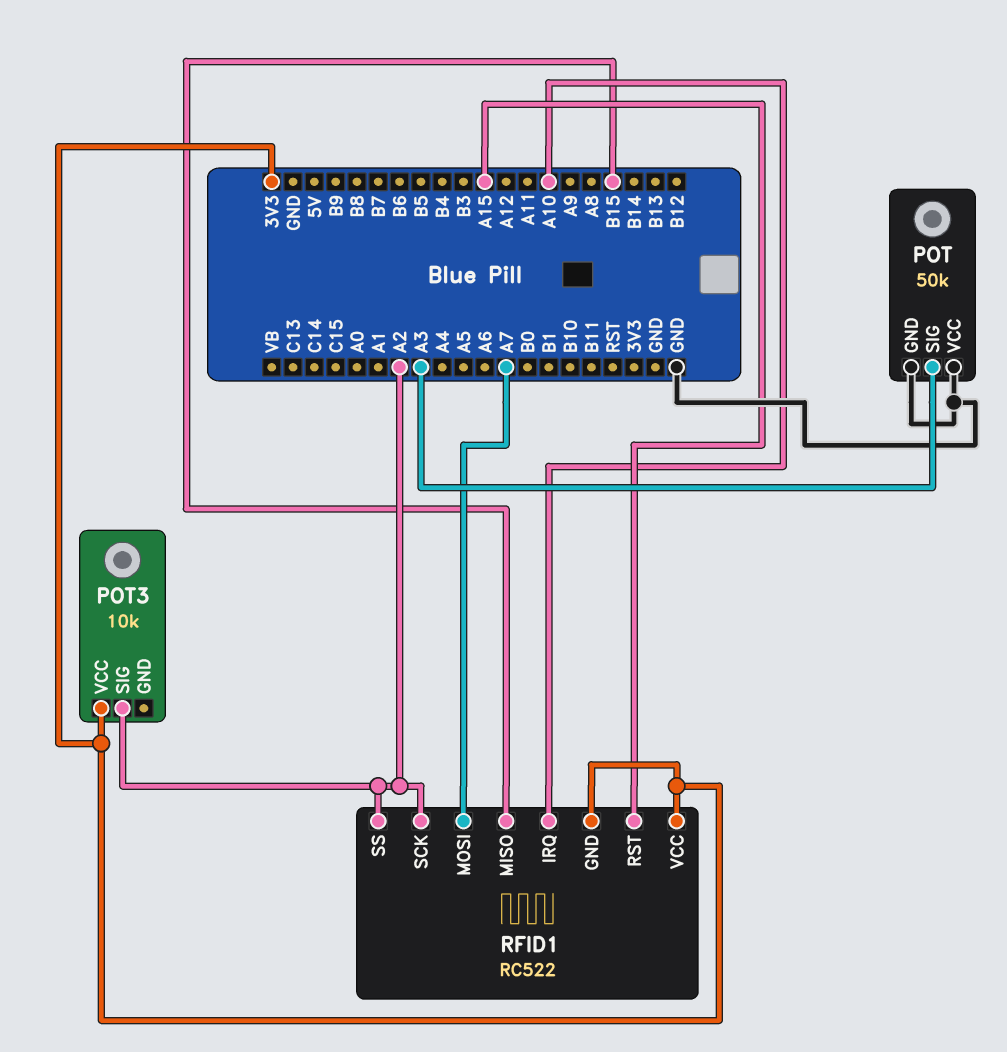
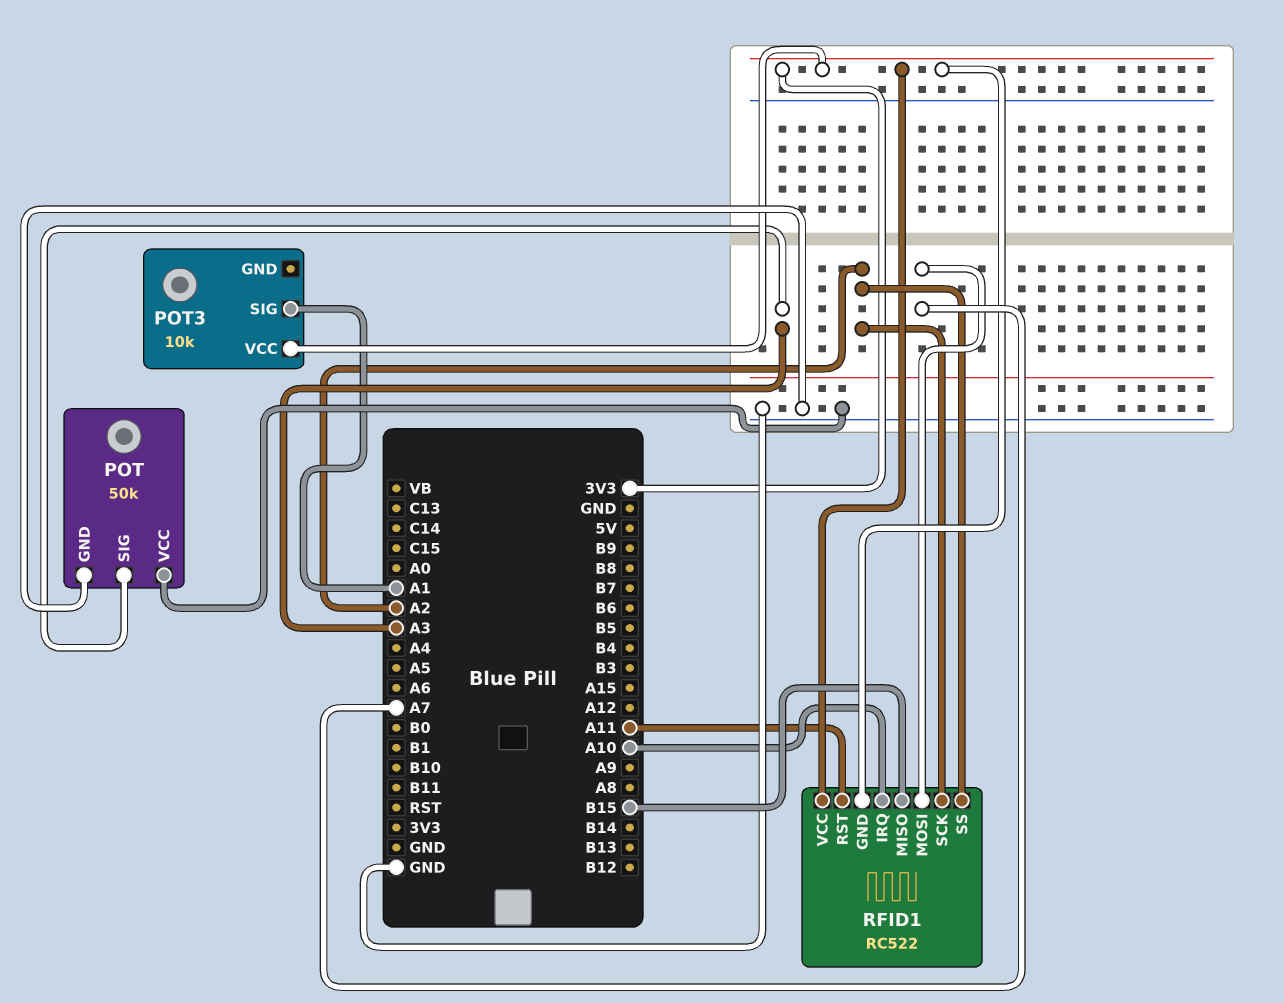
POT3 pin SIG: A2 -> A1
RFID1 pin RST: A15 -> A11

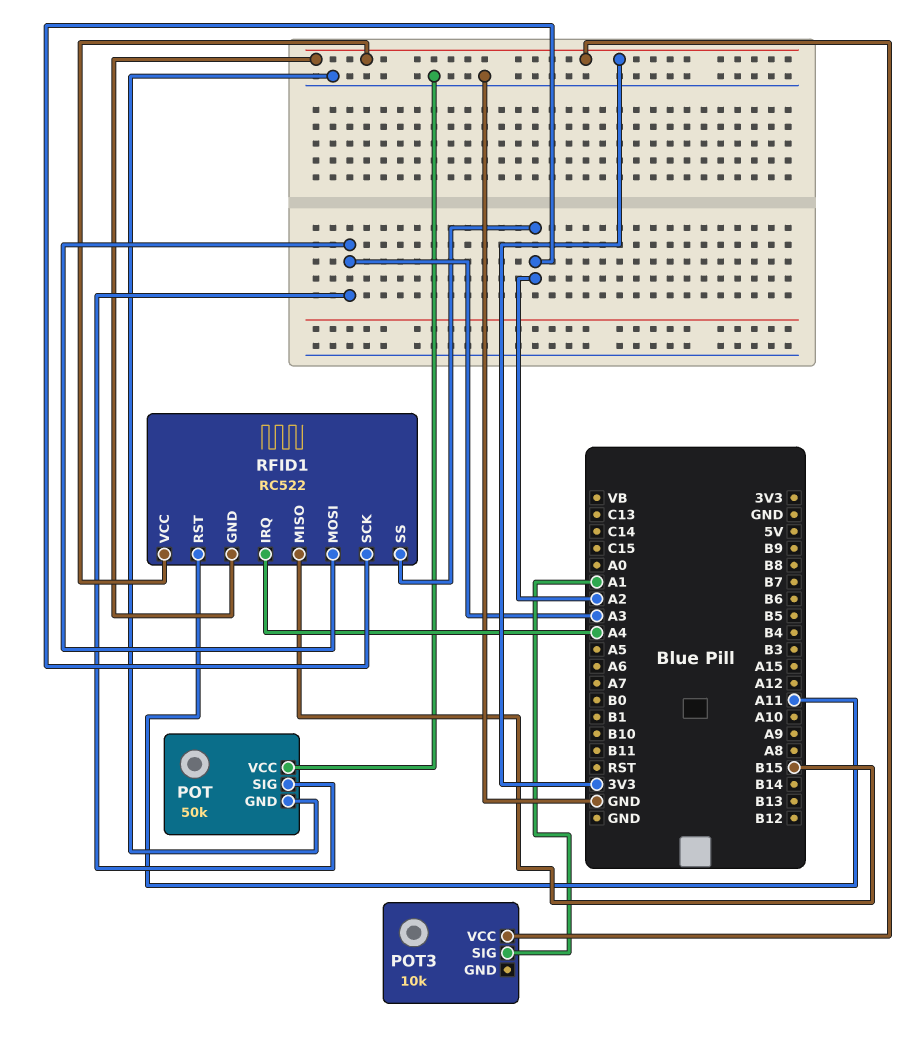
RFID1 pin IRQ: A10 -> A4
RFID1 pin MOSI: A7 -> A3

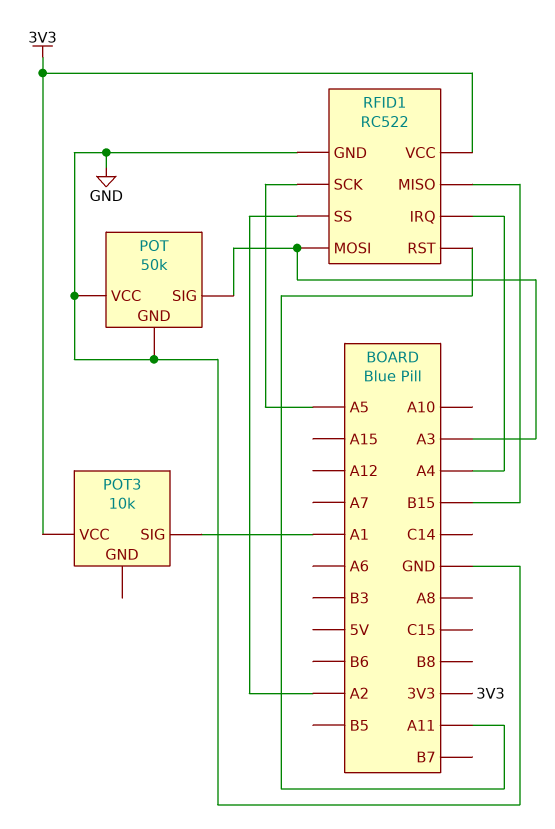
RFID1 pin GND: 3V3 -> GND
RFID1 pin SCK: A2 -> A5

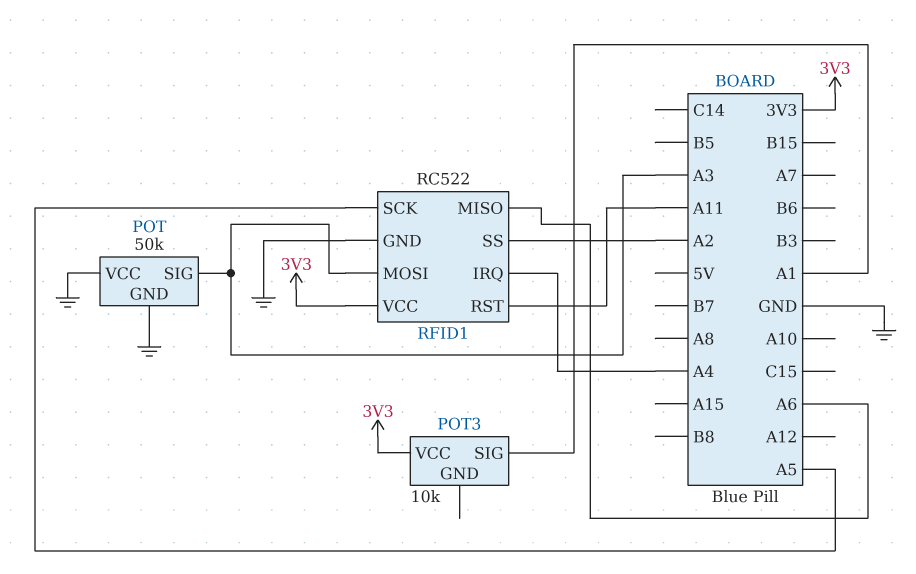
RFID1 pin MISO: B15 -> A6

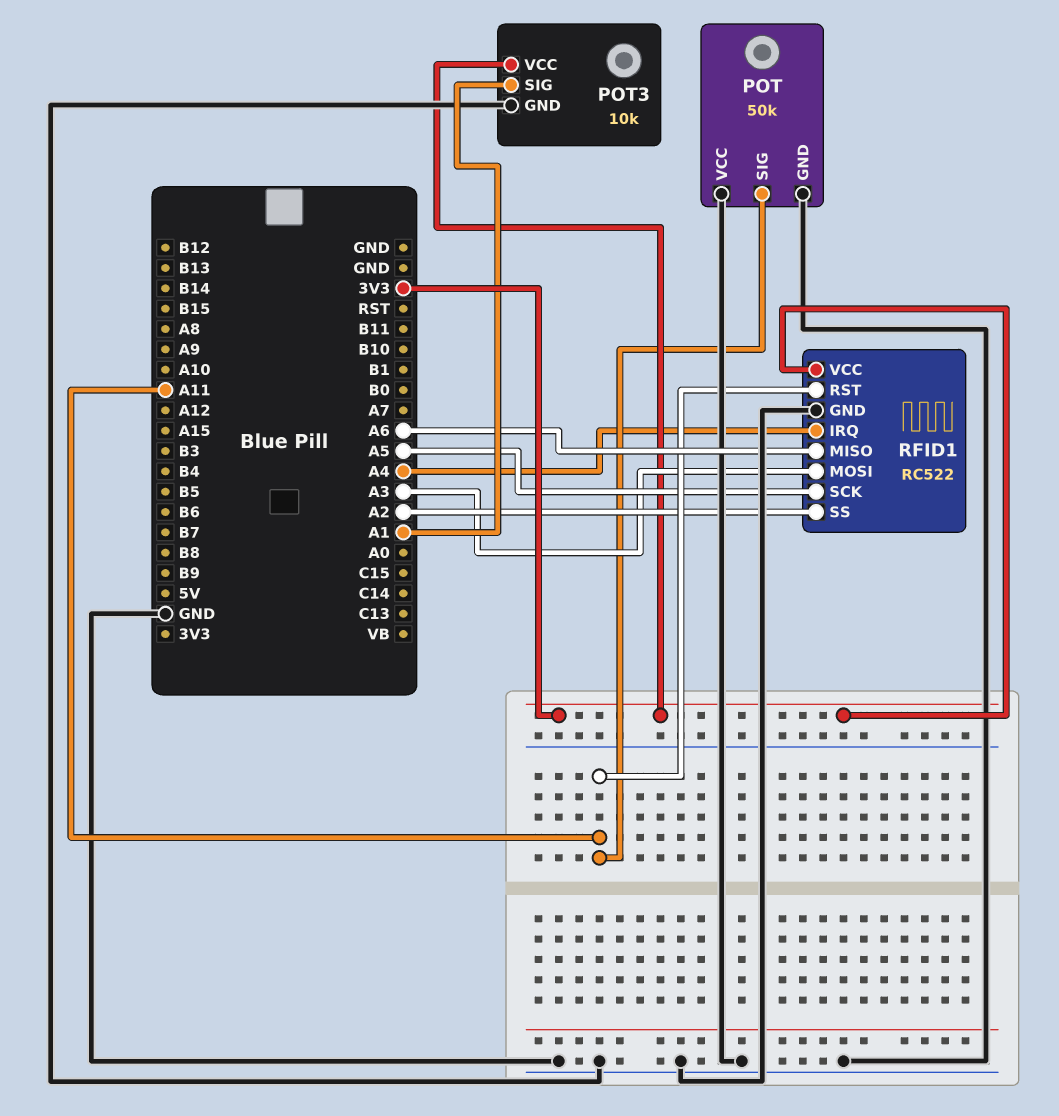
POT pin SIG: A3 -> A11
POT3 pin GND: none -> GND

